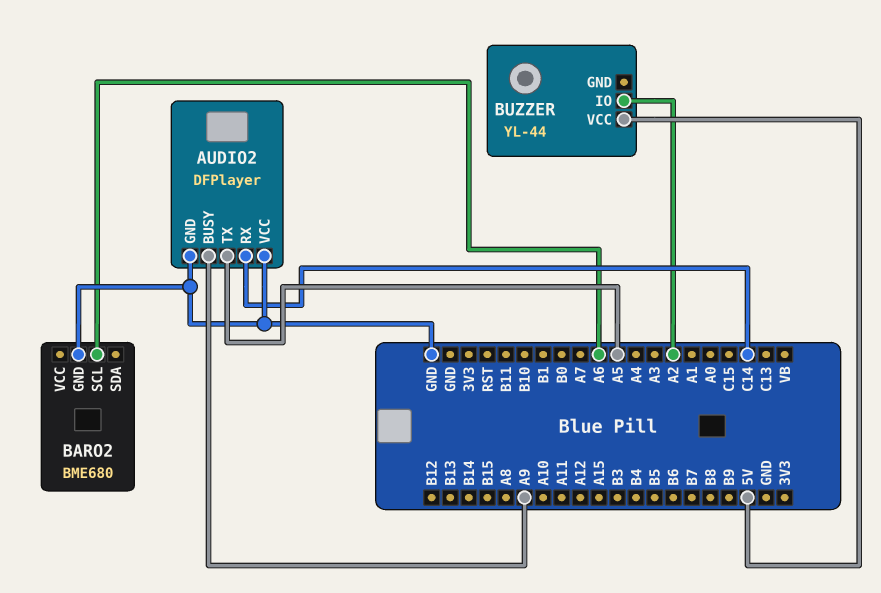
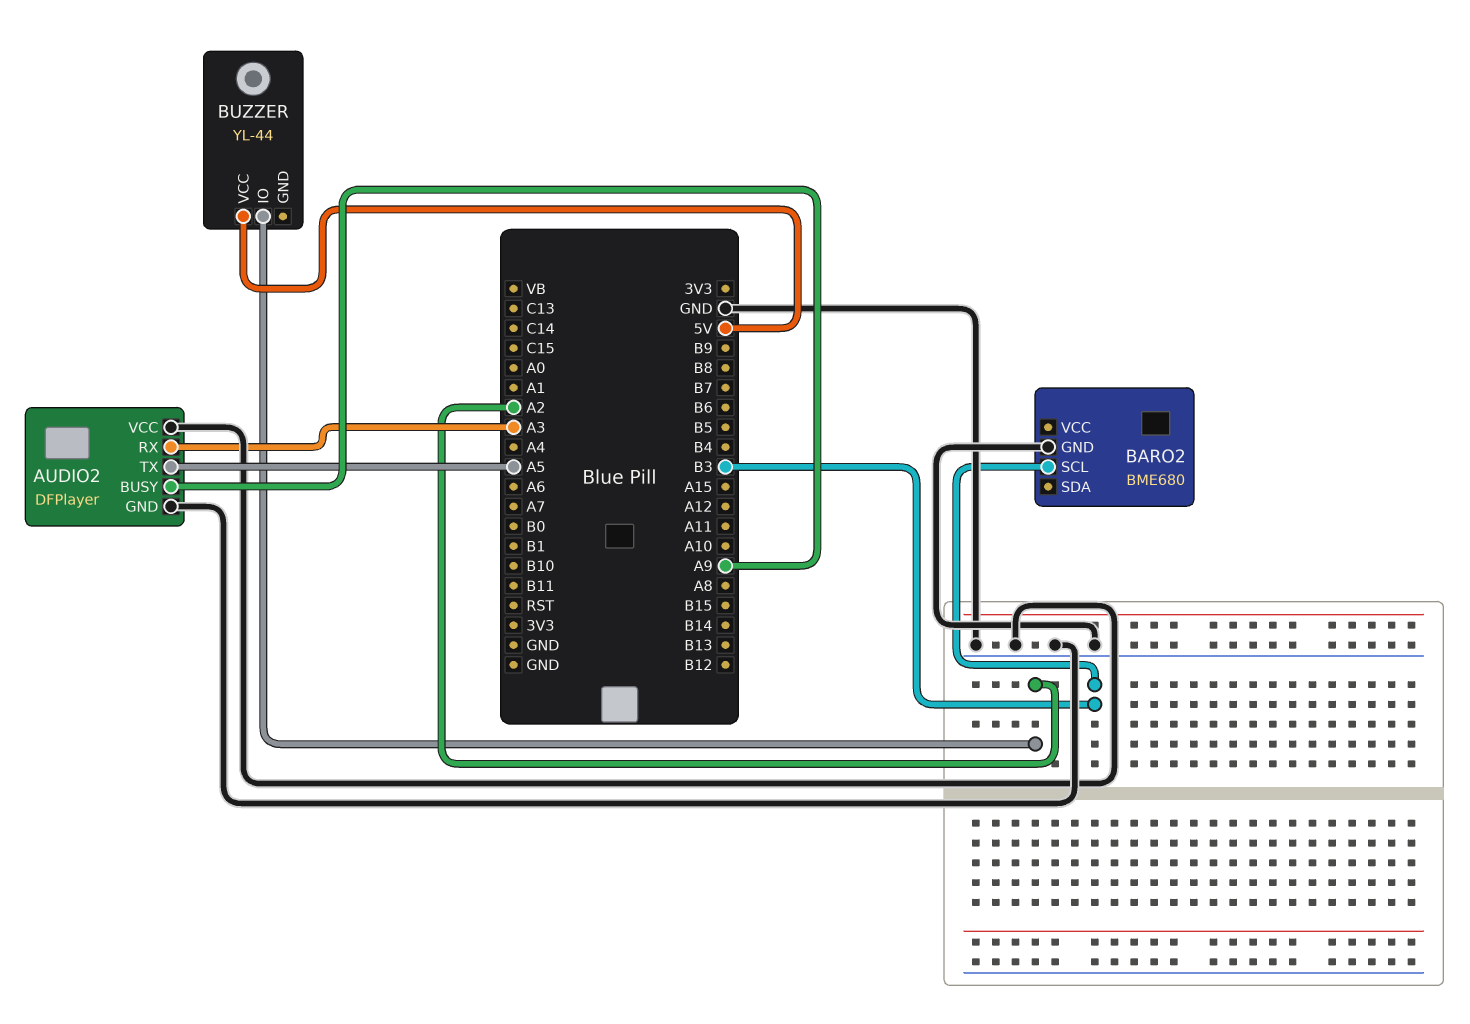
AUDIO2 pin RX: C14 -> A3
BARO2 pin SCL: A6 -> B3

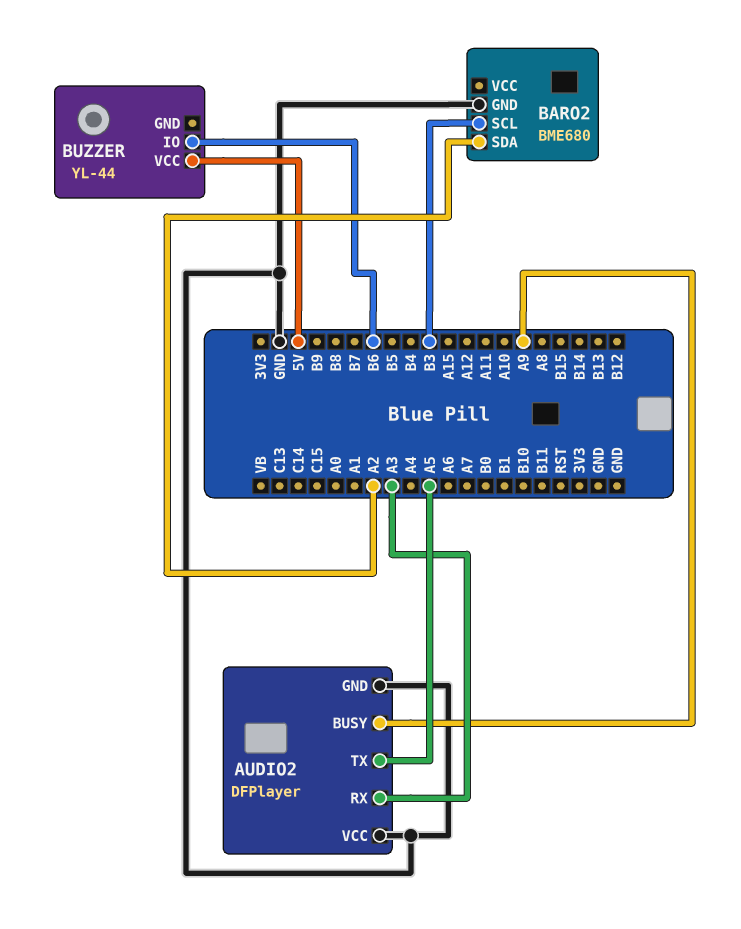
BARO2 pin SDA: none -> A2
BUZZER pin IO: A2 -> B6

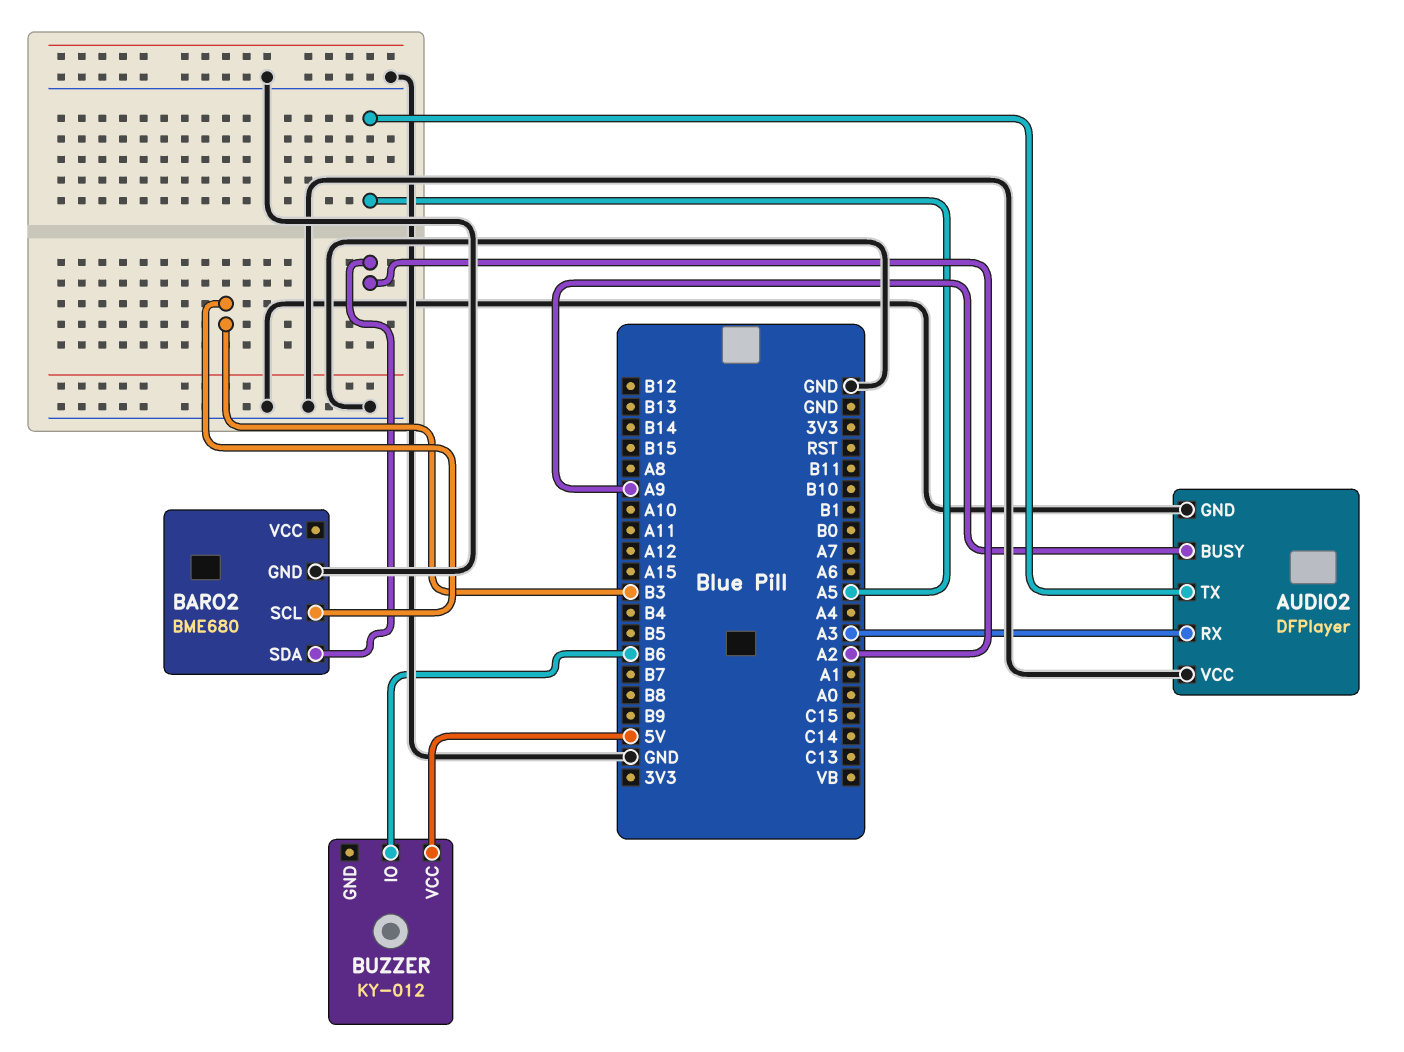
BUZZER: YL-44 -> KY-012

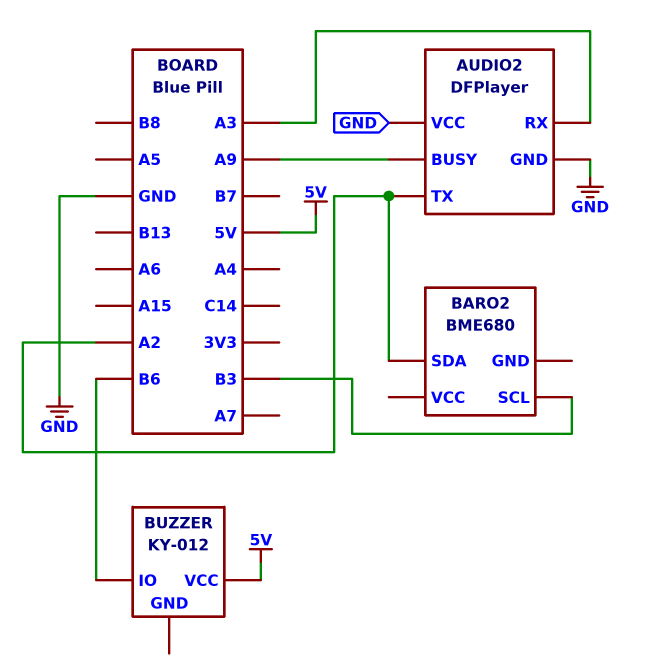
AUDIO2 pin TX: A5 -> A2
BARO2 pin GND: GND -> none

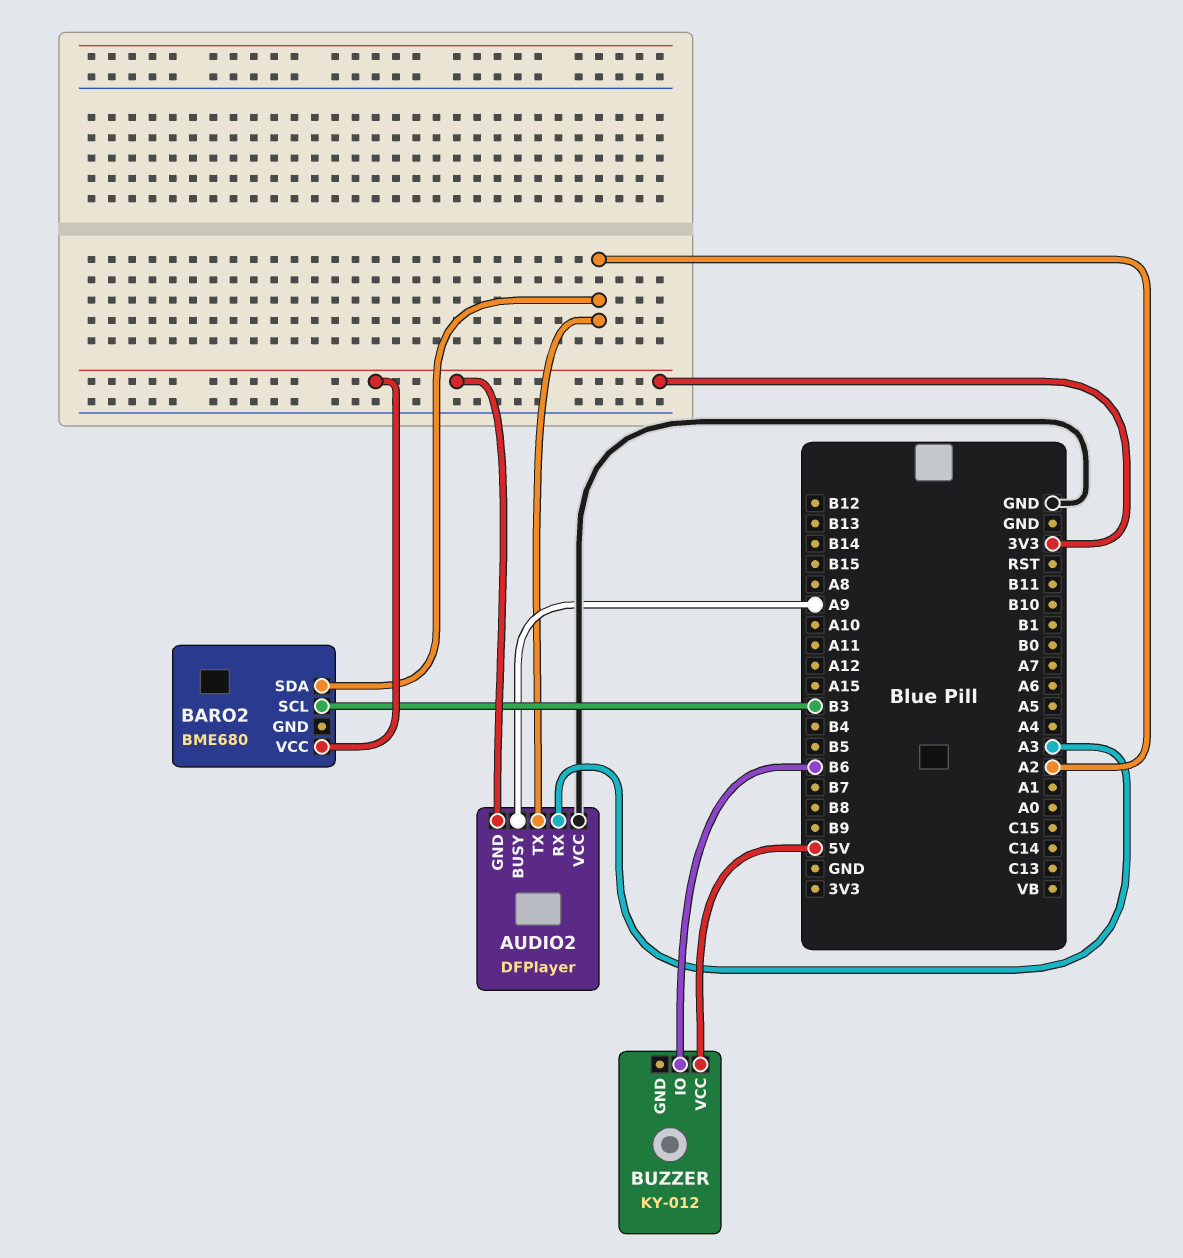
AUDIO2 pin GND: GND -> 3V3
BARO2 pin VCC: none -> 3V3

